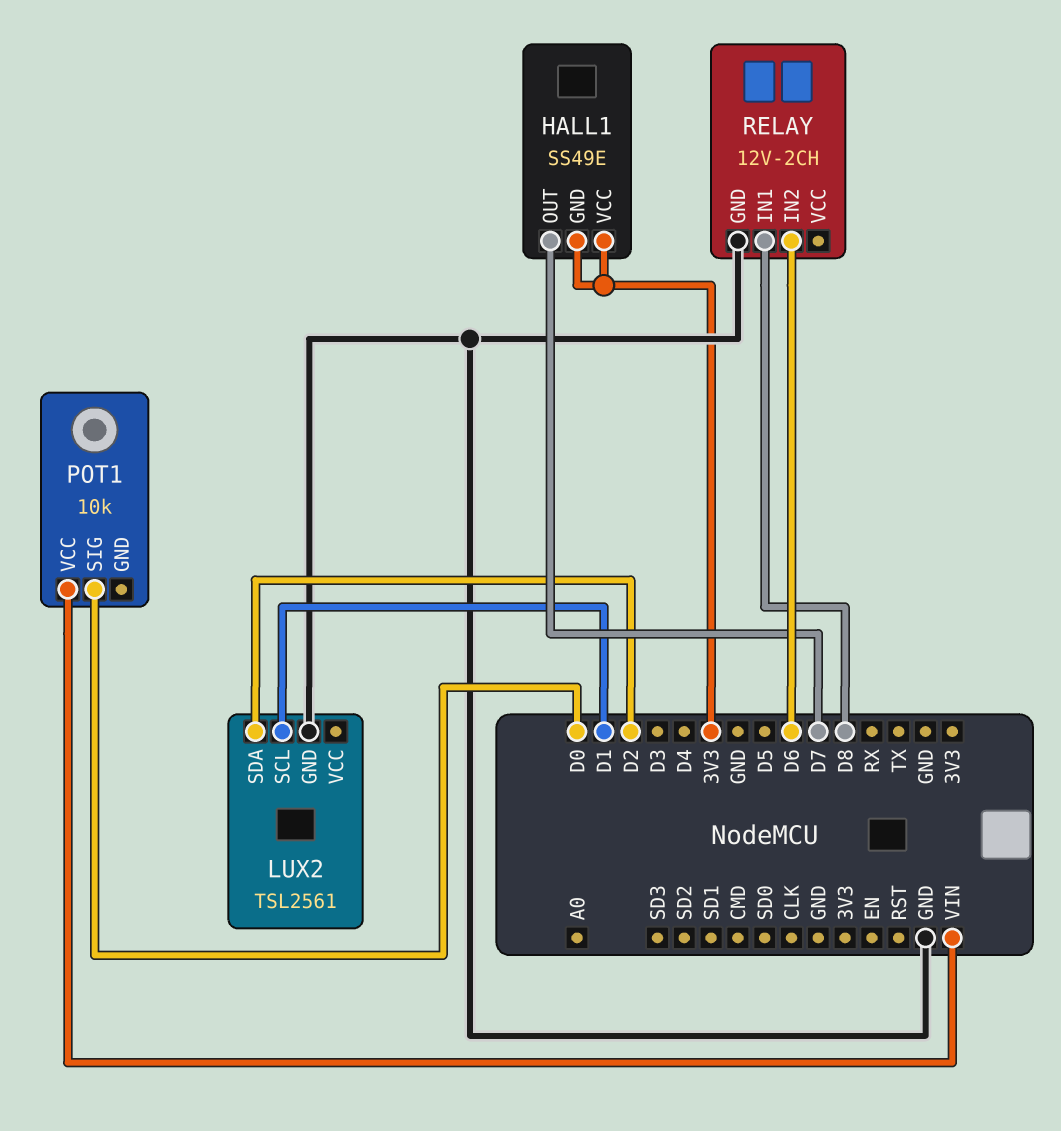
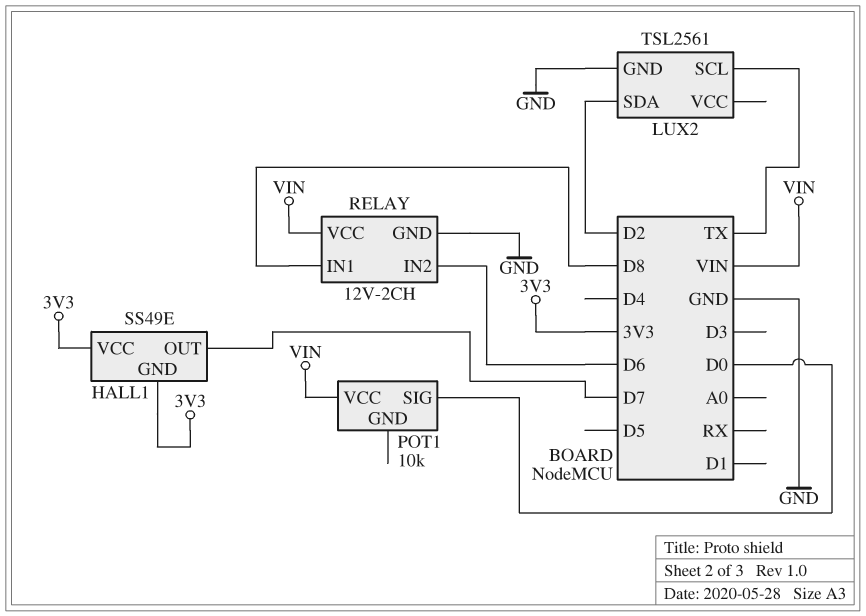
LUX2 pin SCL: D1 -> TX
RELAY pin VCC: none -> VIN

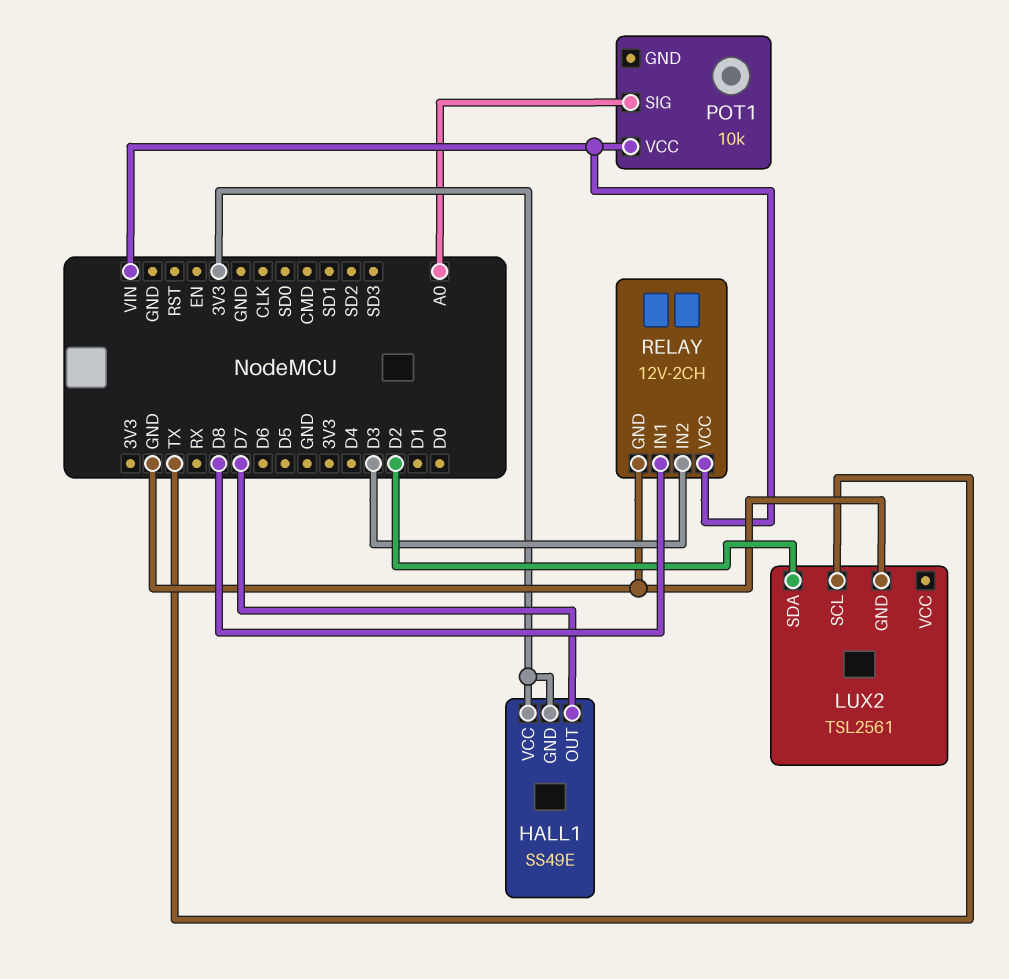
POT1 pin SIG: D0 -> A0
RELAY pin IN2: D6 -> D3

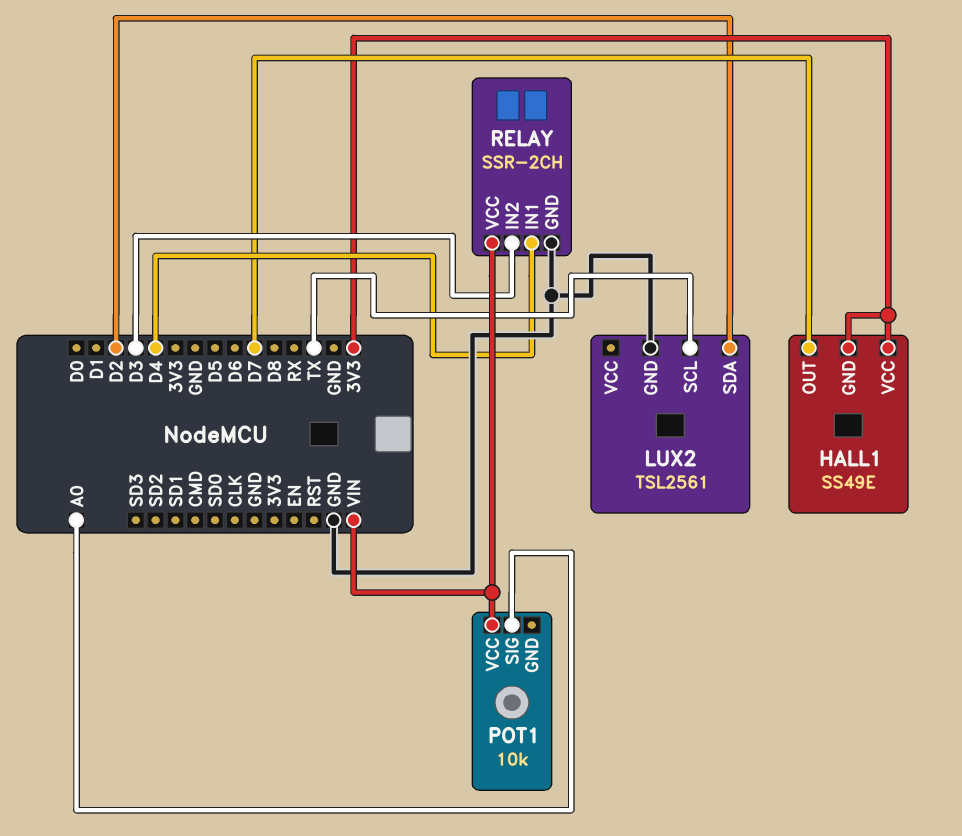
RELAY: 12V-2CH -> SSR-2CH
RELAY pin IN1: D8 -> D4

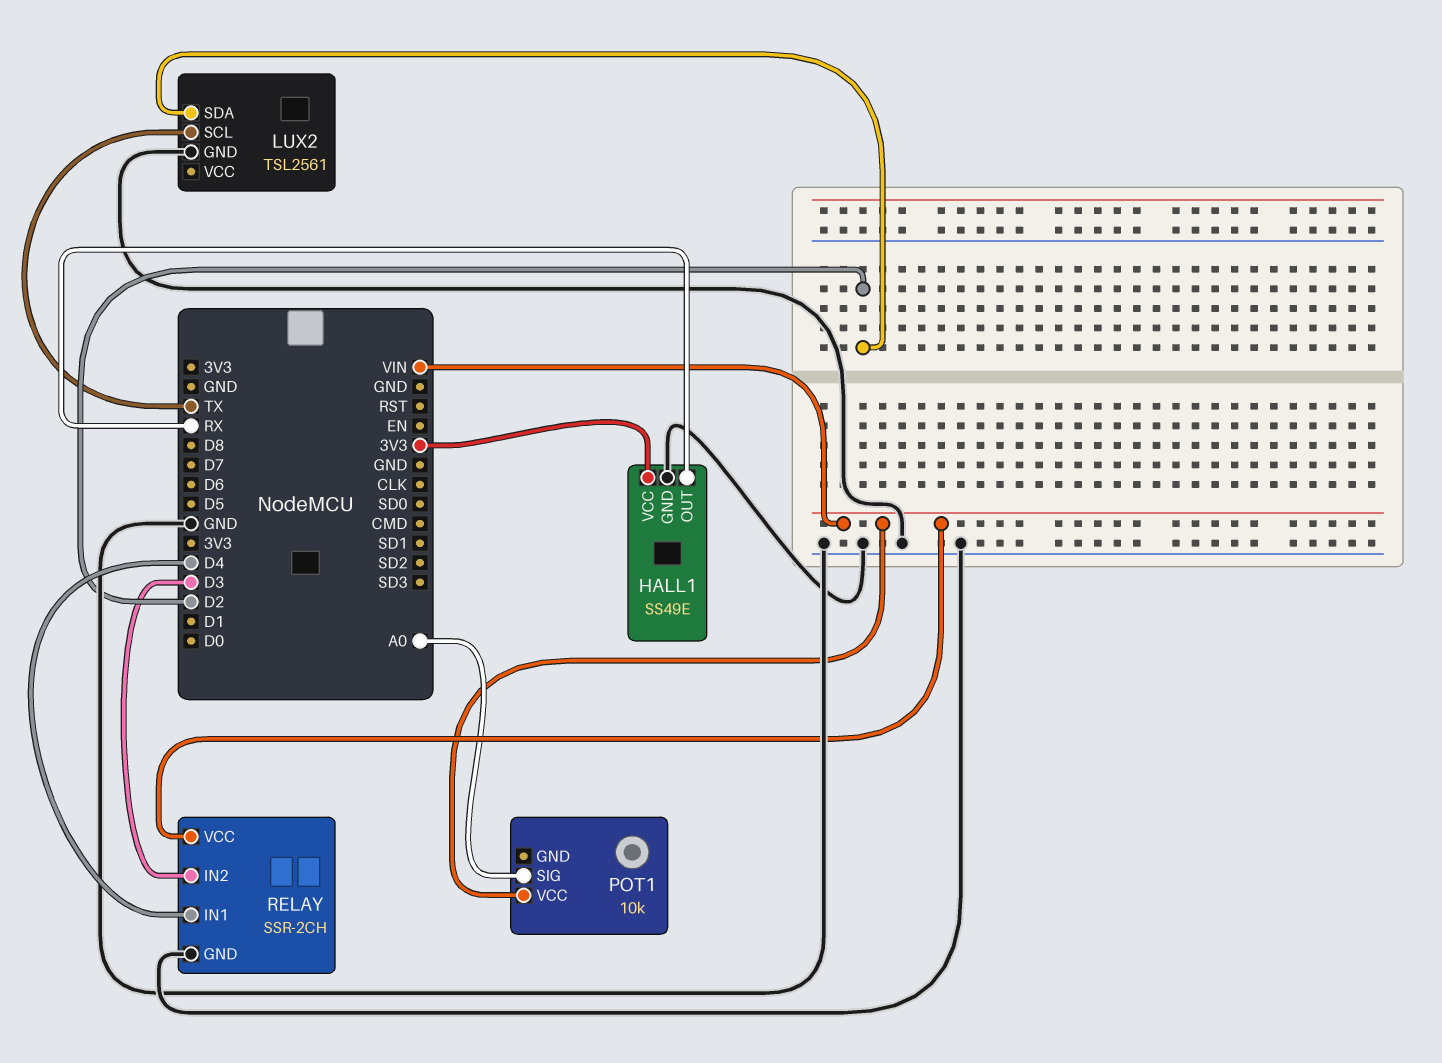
HALL1 pin GND: 3V3 -> GND
HALL1 pin OUT: D7 -> RX

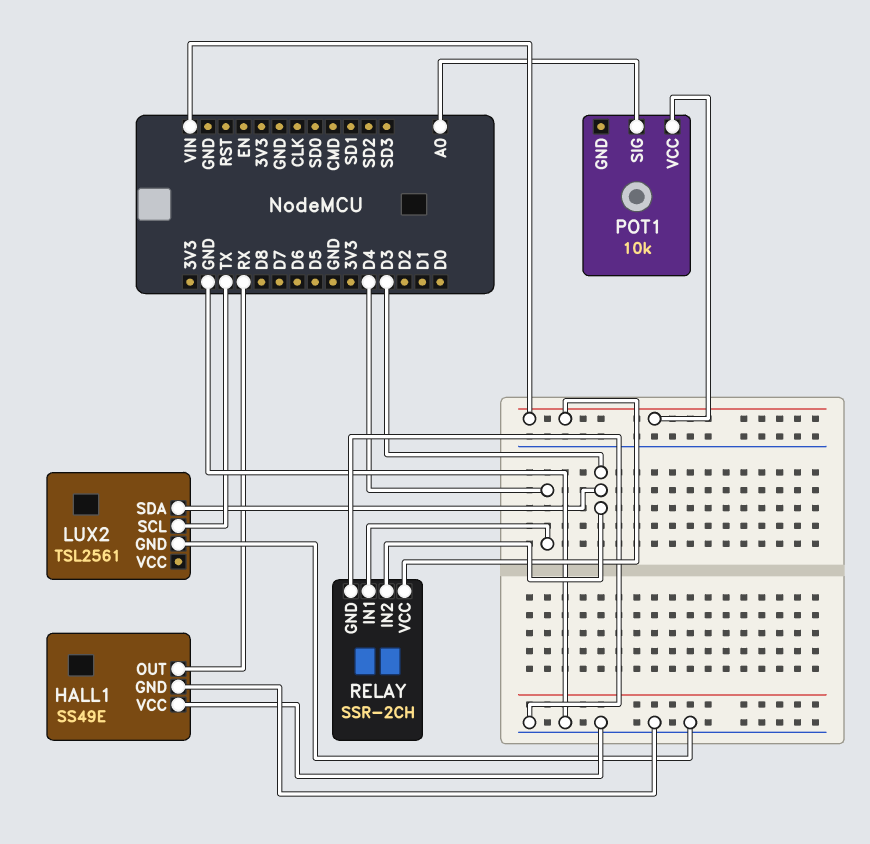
HALL1 pin VCC: 3V3 -> GND
LUX2 pin SDA: D2 -> D3

